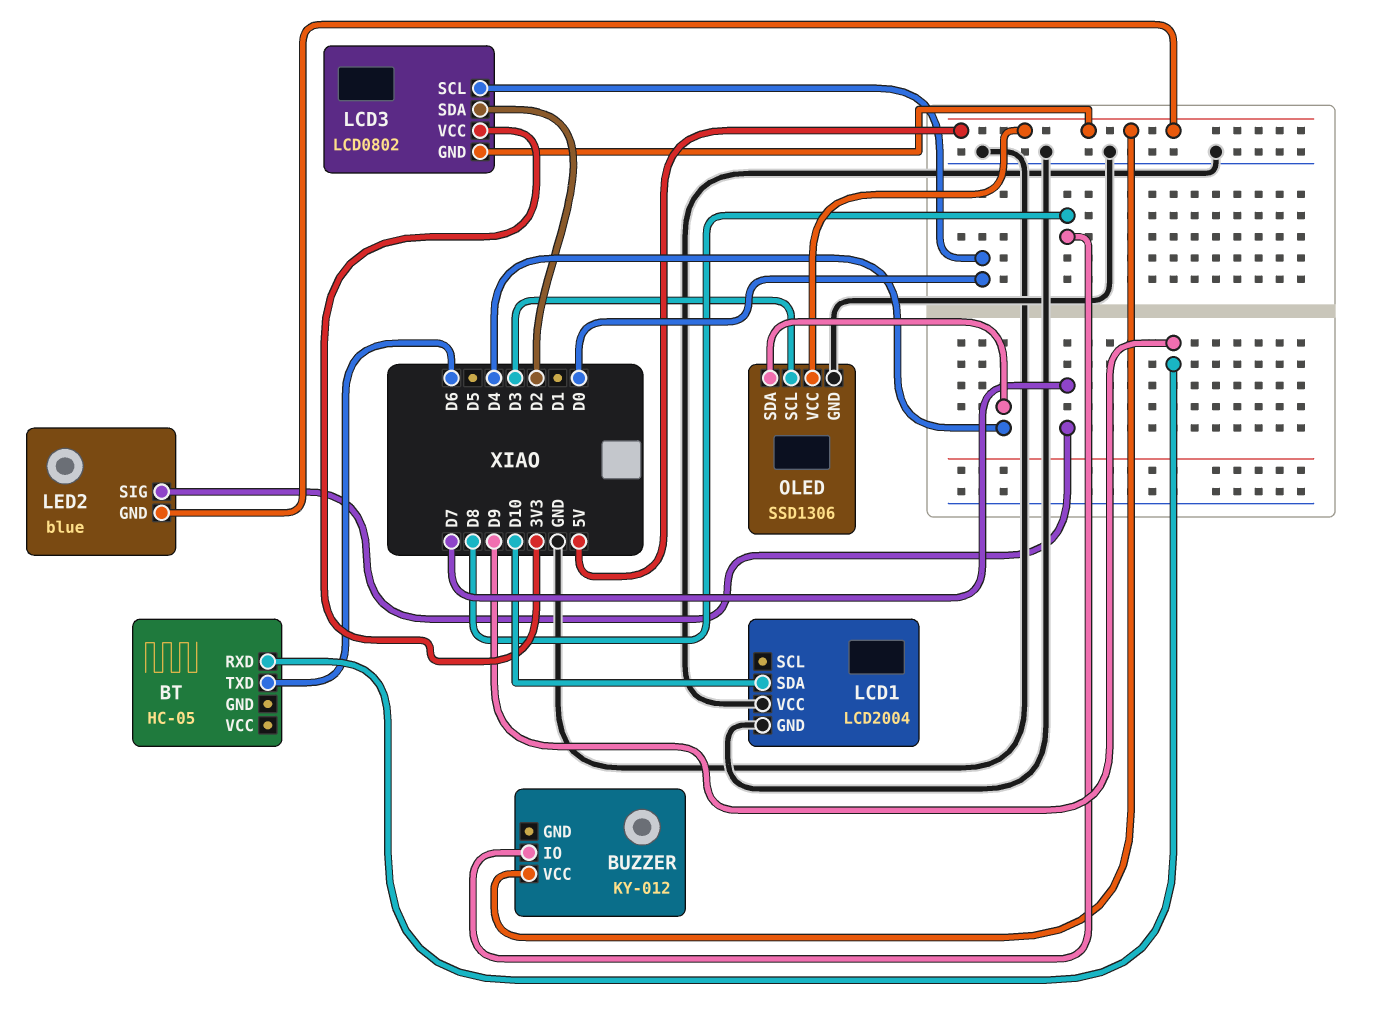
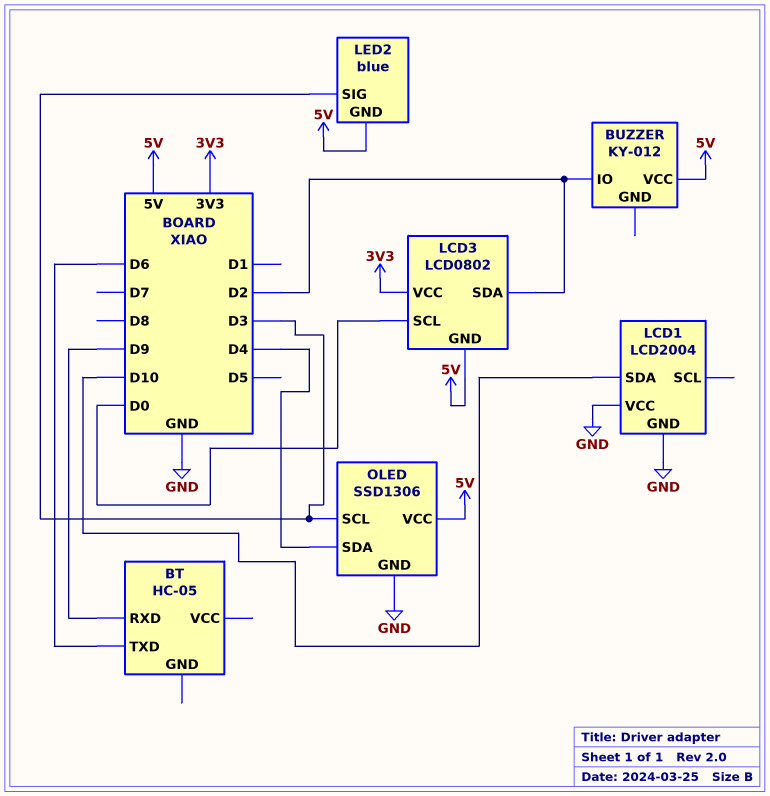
BUZZER pin IO: D8 -> D2
LED2 pin SIG: D7 -> D3

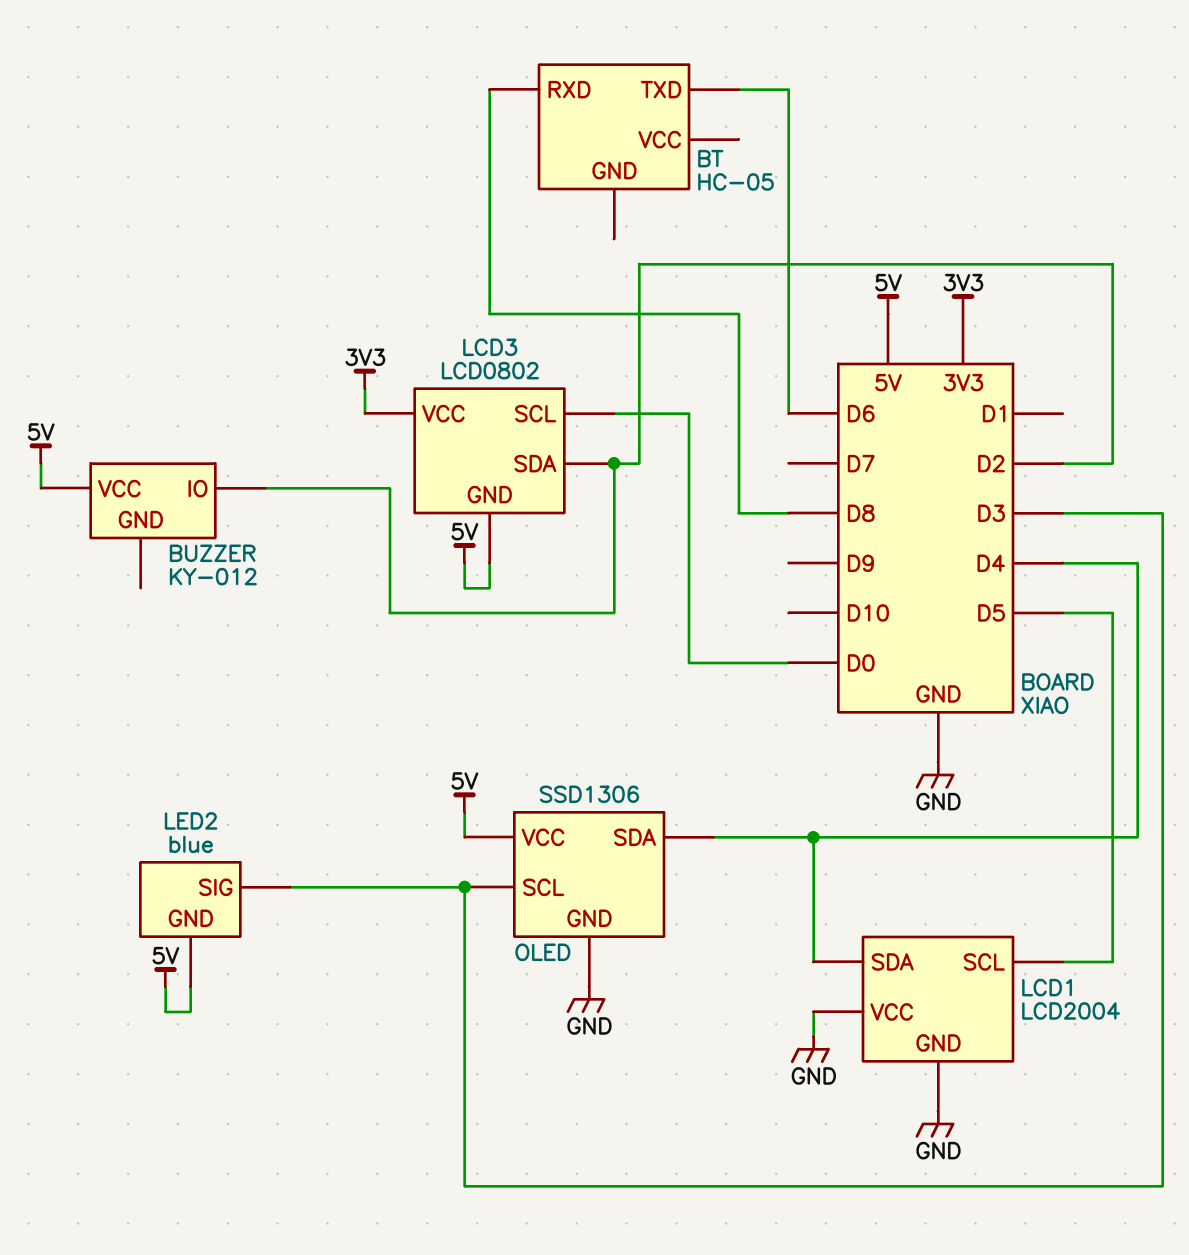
BT pin RXD: D9 -> D8
LCD1 pin SCL: none -> D5
LCD1 pin SDA: D10 -> D4

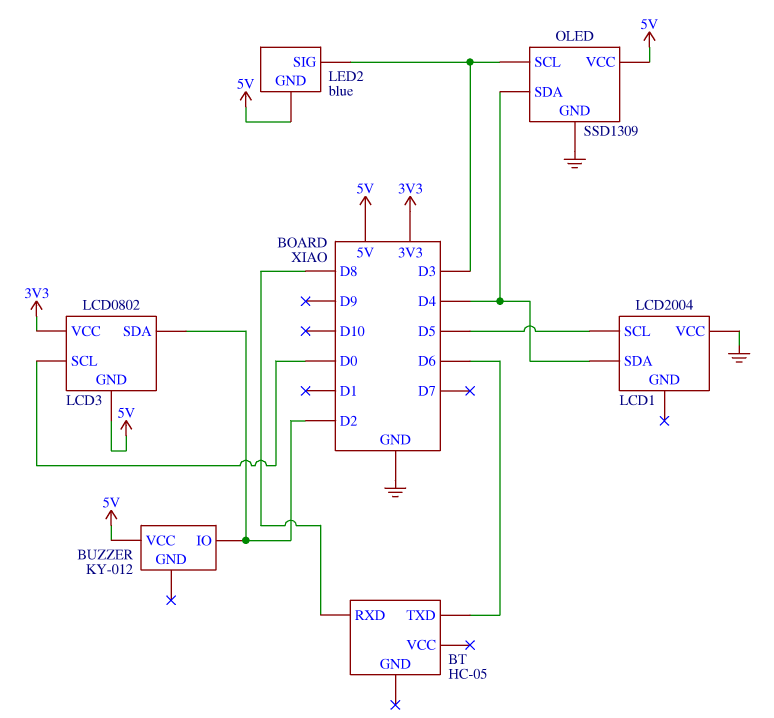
LCD1 pin GND: GND -> none
OLED: SSD1306 -> SSD1309

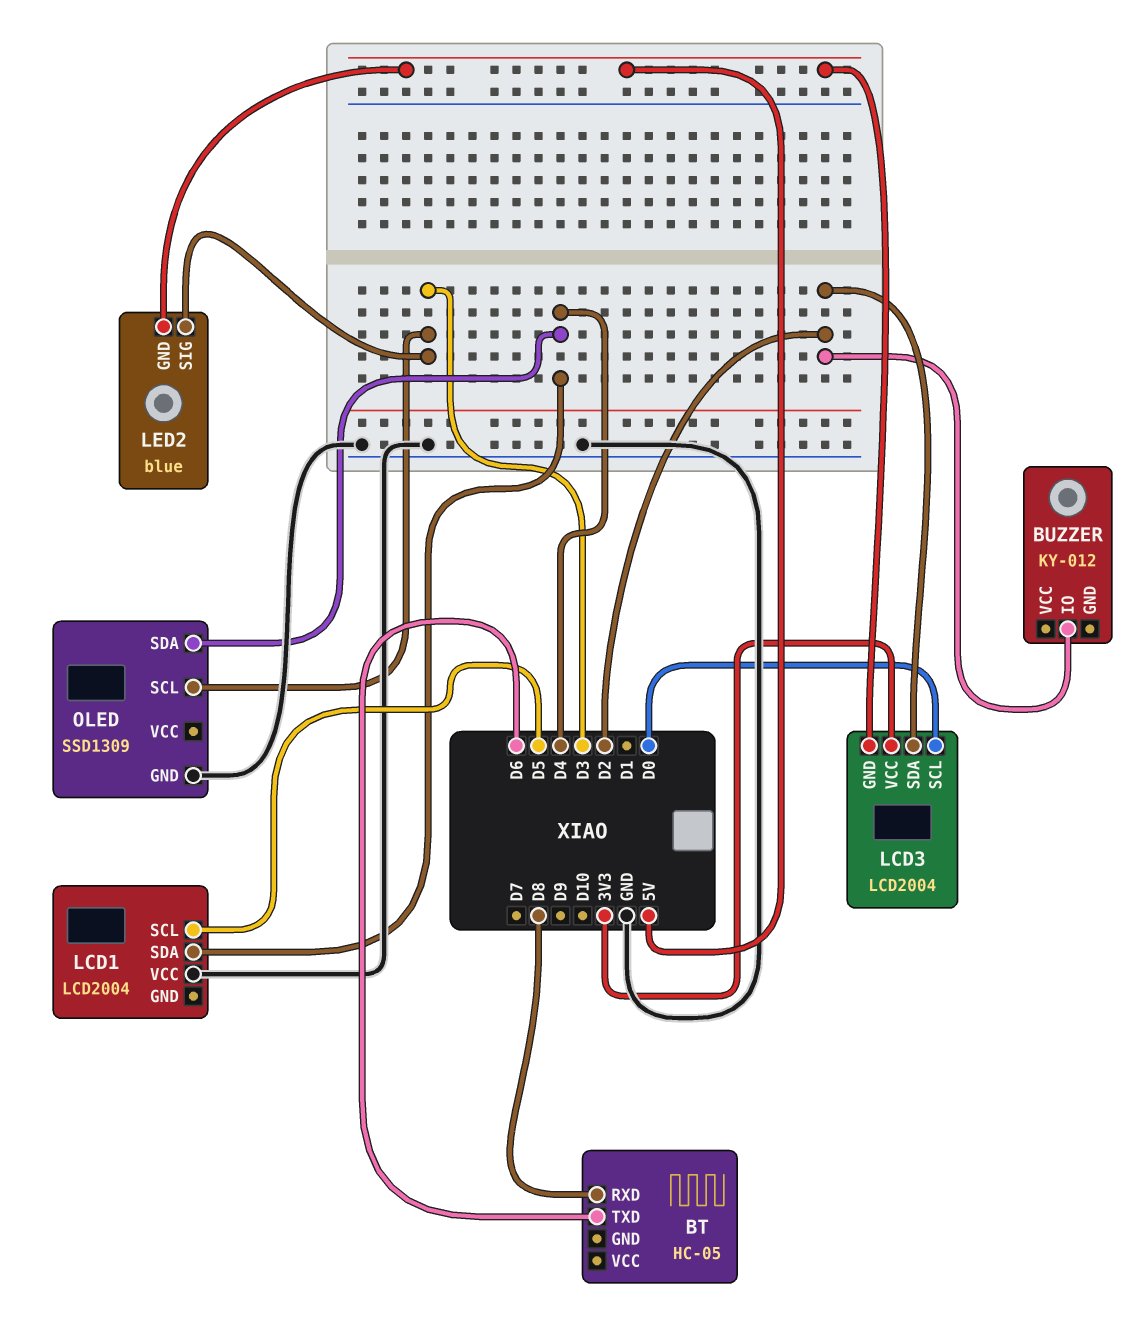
BUZZER pin VCC: 5V -> none
LCD3: LCD0802 -> LCD2004
OLED pin VCC: 5V -> none

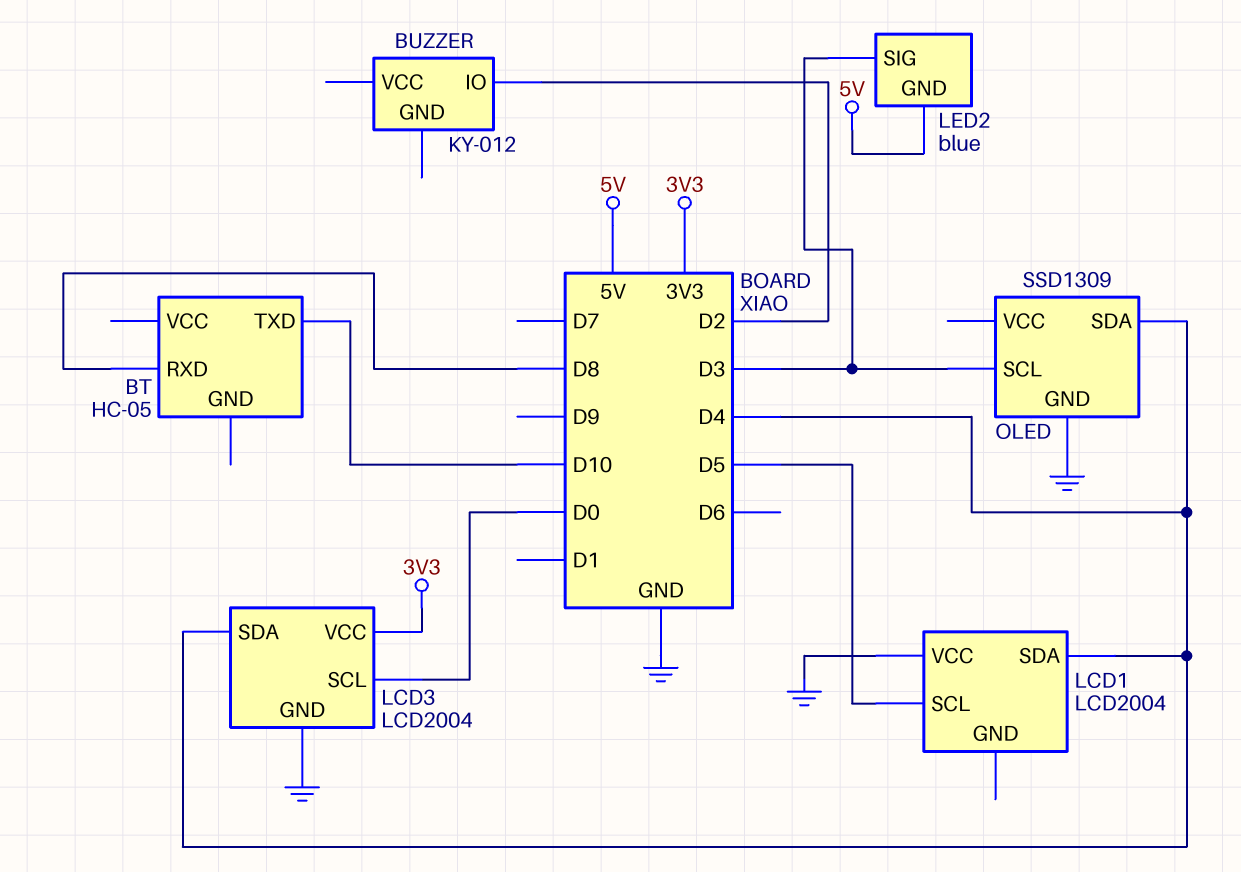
BT pin TXD: D6 -> D10
LCD3 pin GND: 5V -> GND
LCD3 pin SDA: D2 -> D4

